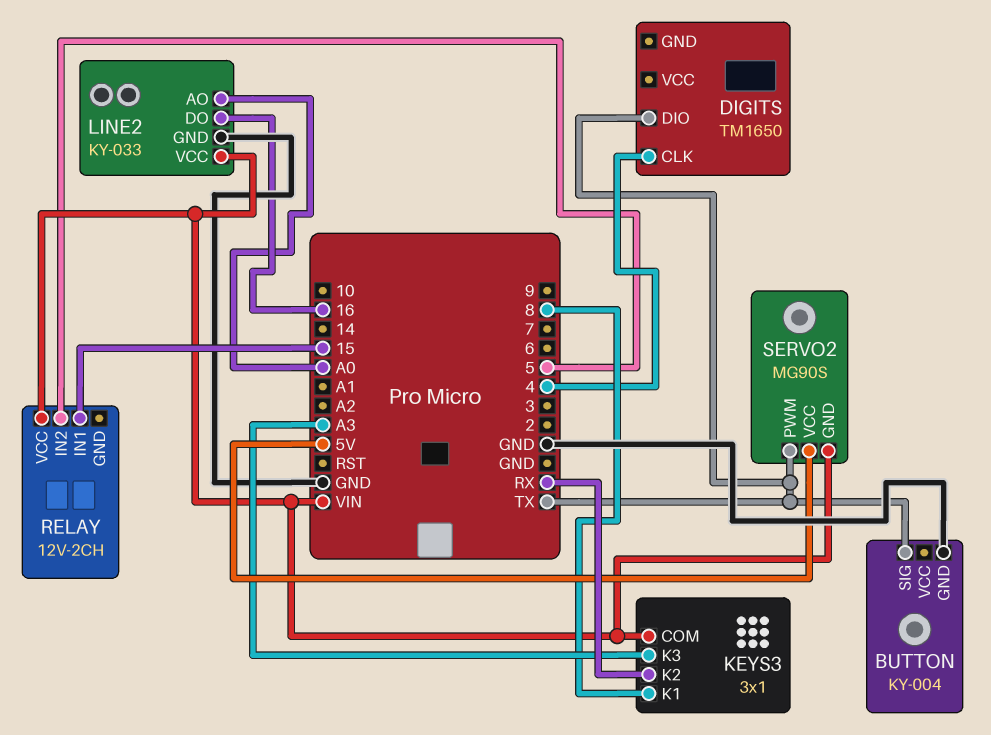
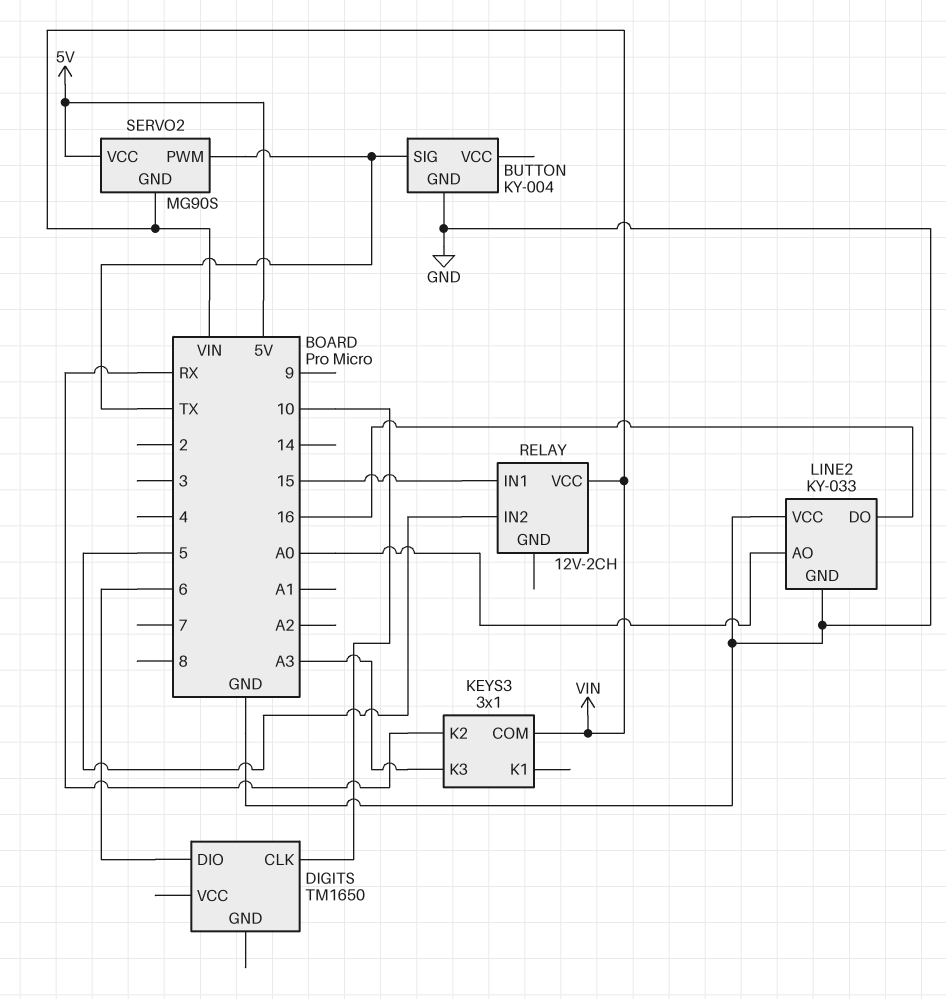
DIGITS pin CLK: 4 -> 10
DIGITS pin DIO: TX -> 6
KEYS3 pin K1: 8 -> none
LINE2 pin VCC: VIN -> GND

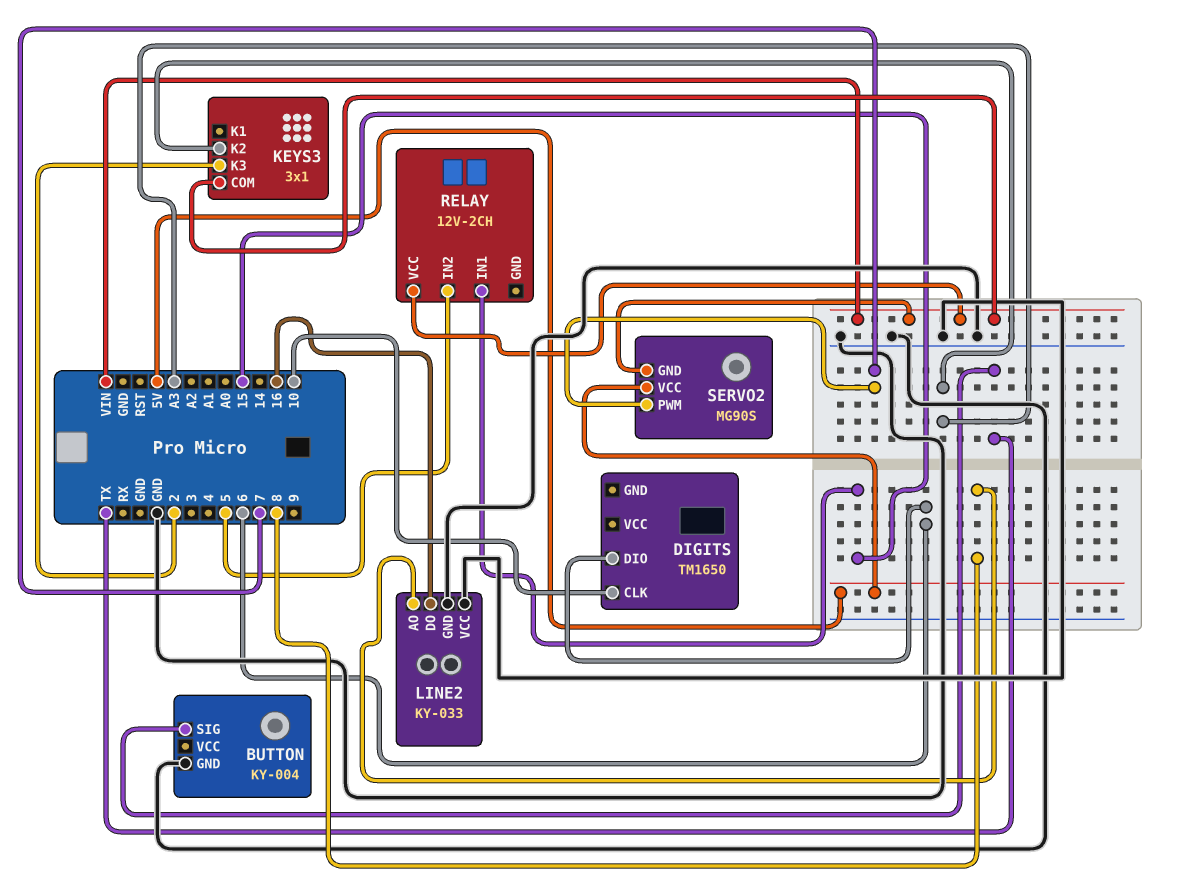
KEYS3 pin K2: RX -> A3
KEYS3 pin K3: A3 -> 2
LINE2 pin AO: A0 -> 8
SERVO2 pin PWM: TX -> 7

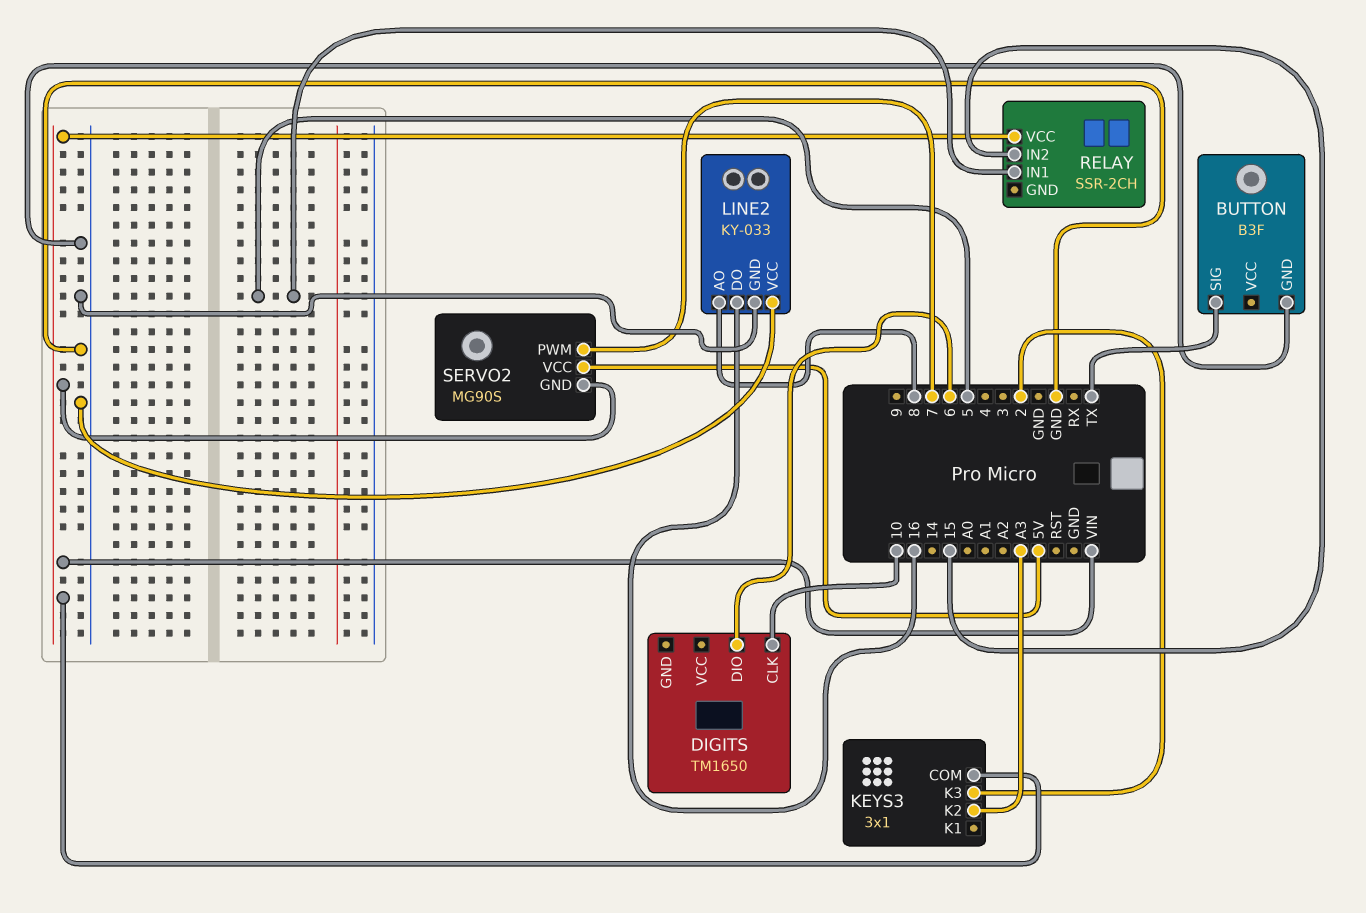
BUTTON: KY-004 -> B3F
RELAY: 12V-2CH -> SSR-2CH
RELAY pin IN1: 15 -> 5
RELAY pin IN2: 5 -> 15

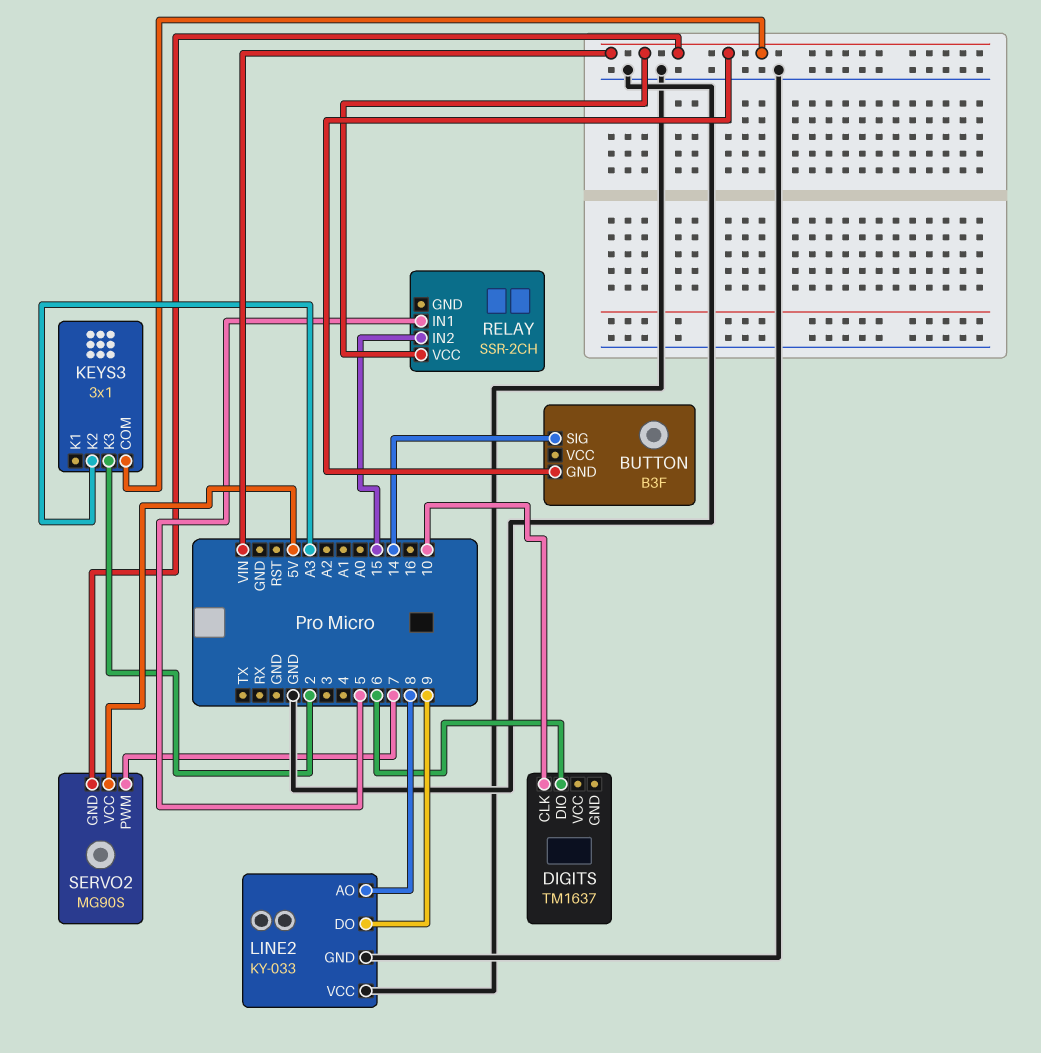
BUTTON pin GND: GND -> VIN
BUTTON pin SIG: TX -> 14
DIGITS: TM1650 -> TM1637
LINE2 pin DO: 16 -> 9

